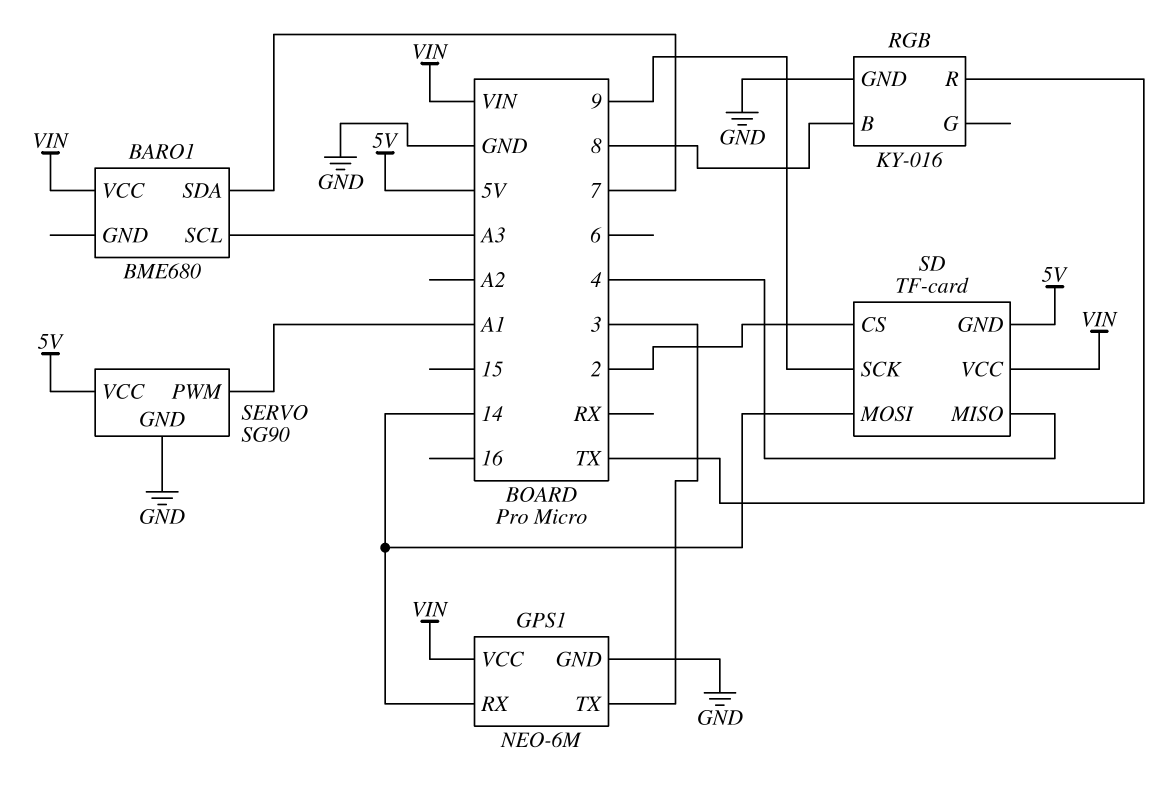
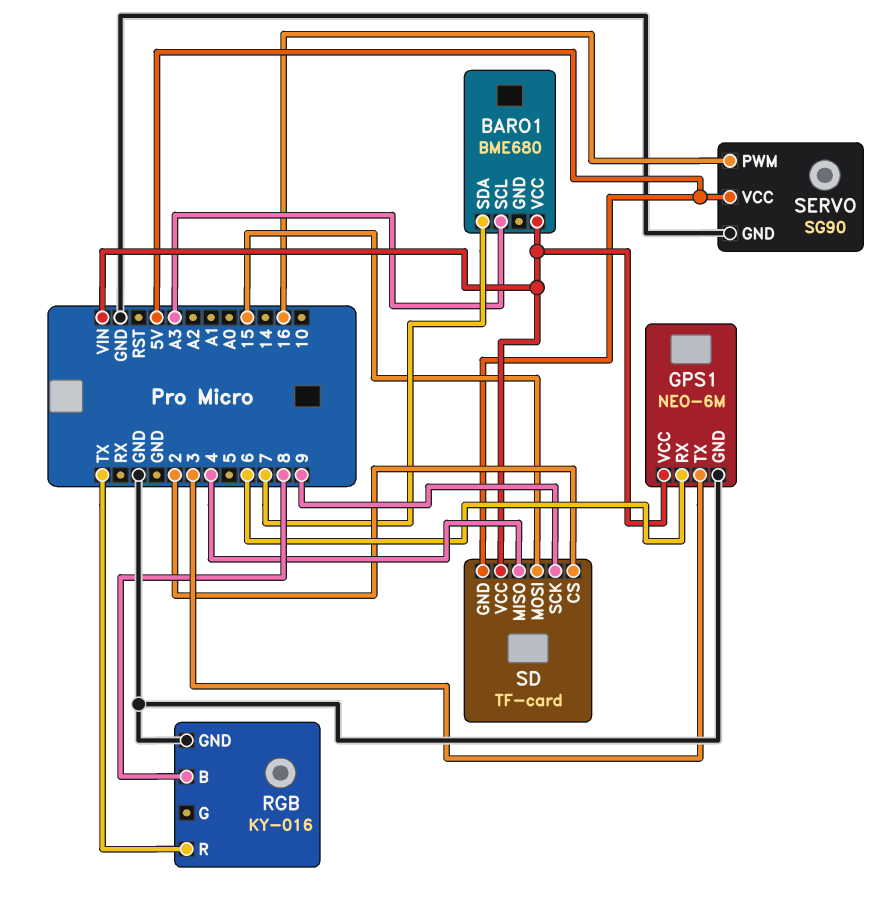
GPS1 pin RX: 14 -> 6
SD pin MOSI: 14 -> 15
SERVO pin PWM: A1 -> 16

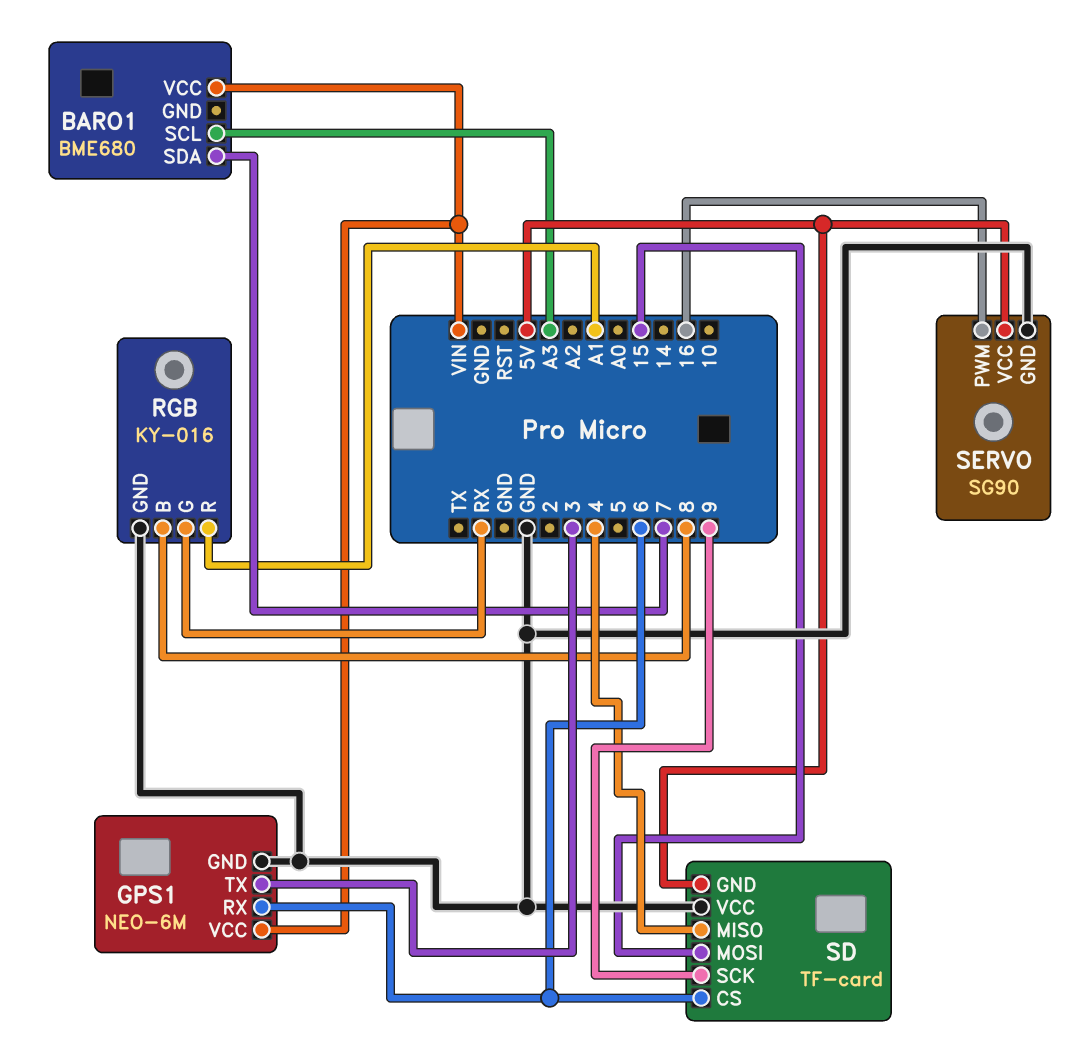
RGB pin G: none -> RX
RGB pin R: TX -> A1
SD pin CS: 2 -> 6
SD pin VCC: VIN -> GND

